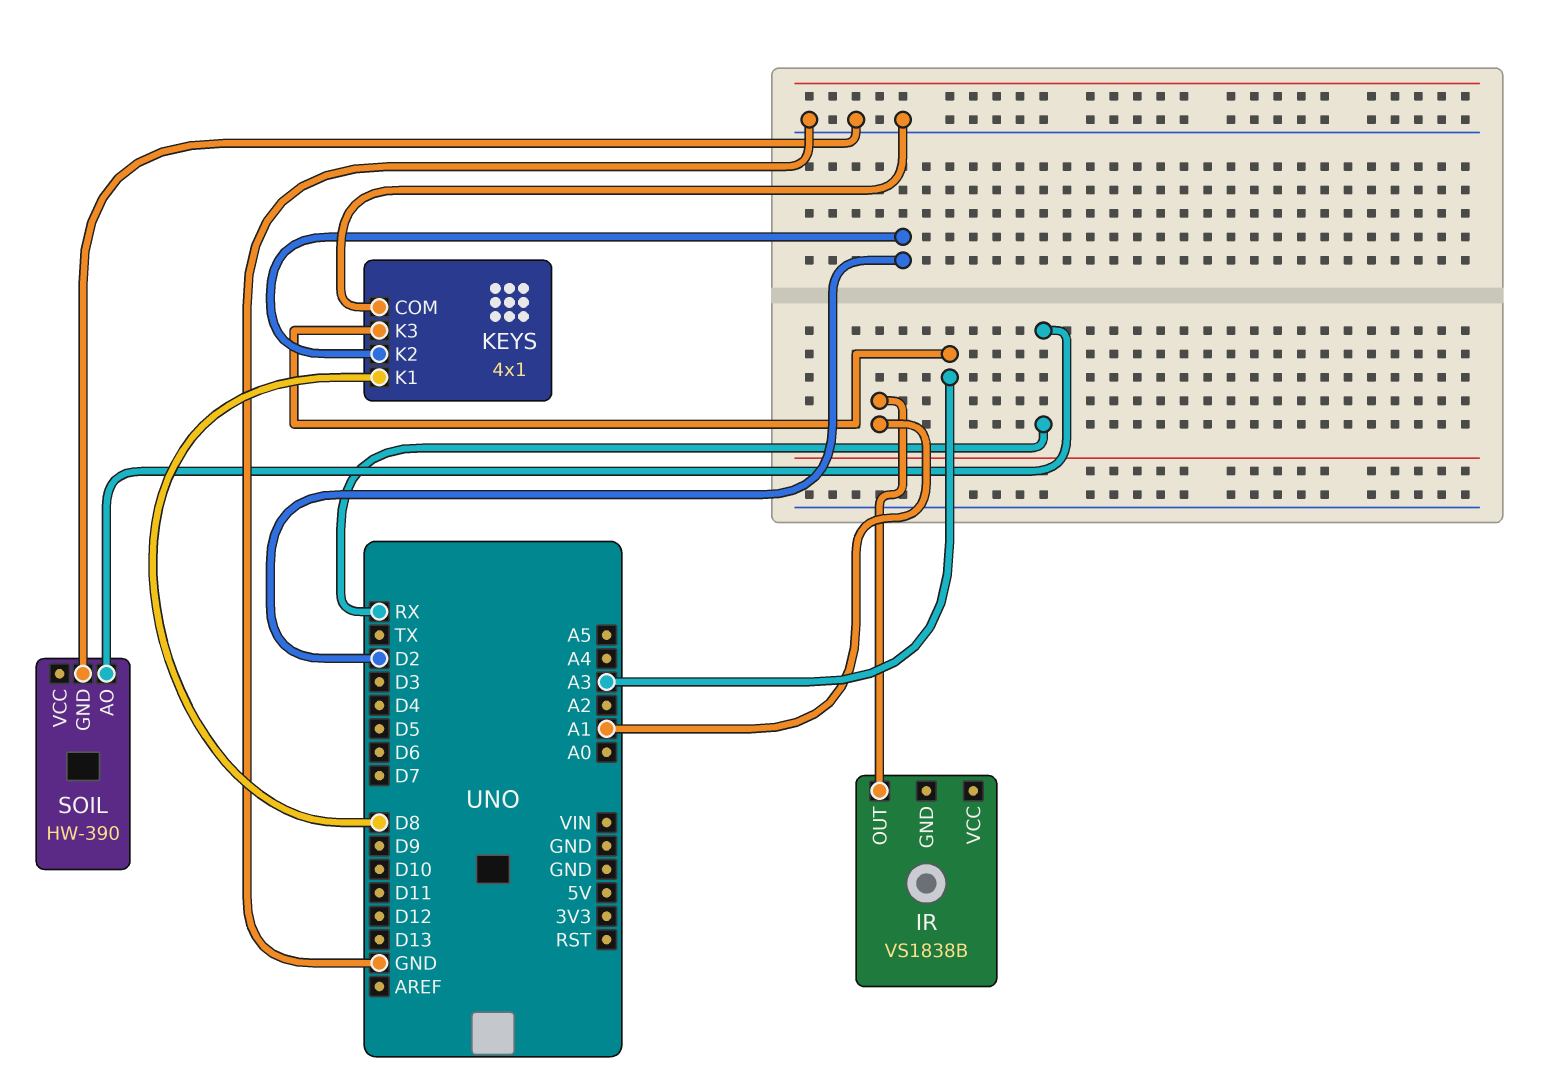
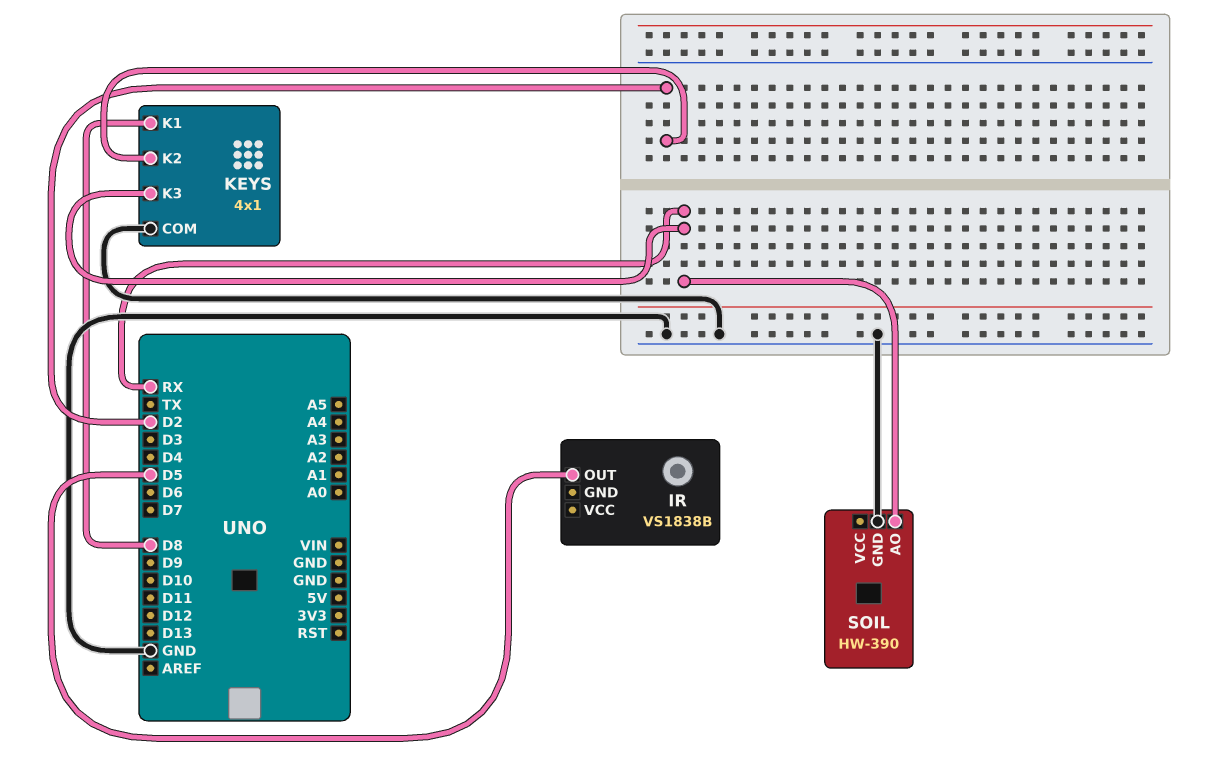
IR pin OUT: A1 -> D5
KEYS pin K3: A3 -> RX

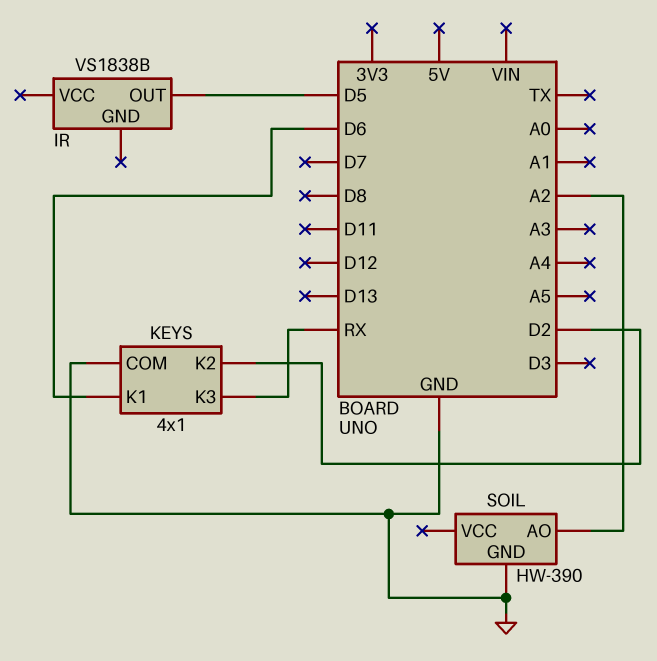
KEYS pin K1: D8 -> D6
SOIL pin AO: RX -> A2

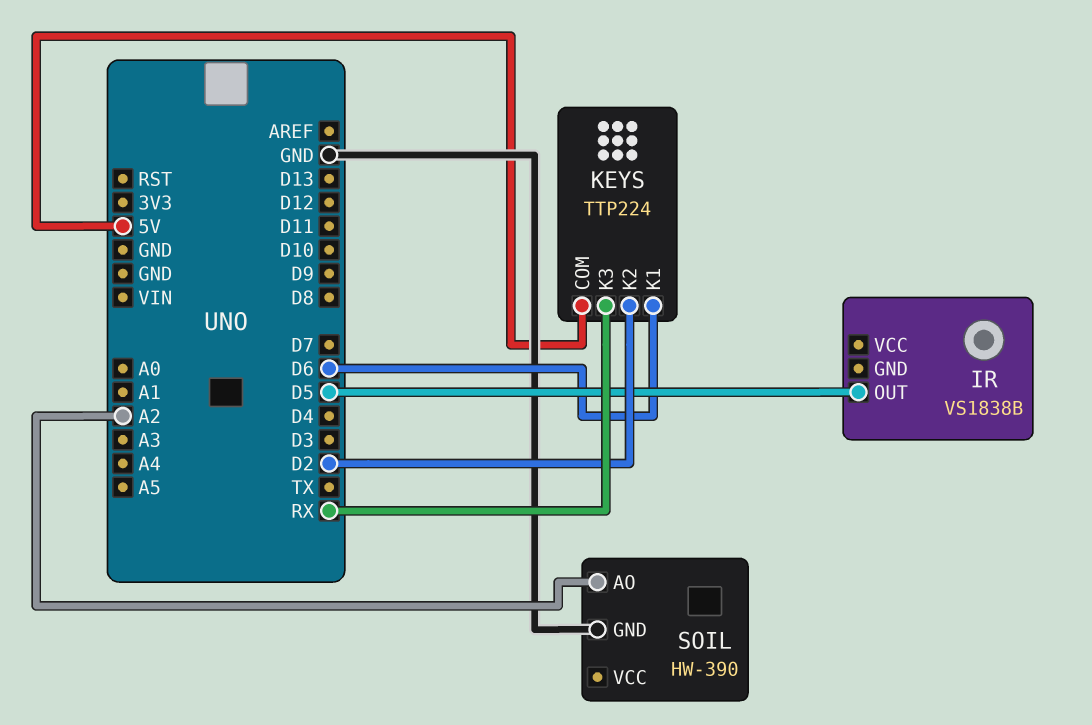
KEYS: 4x1 -> TTP224
KEYS pin COM: GND -> 5V

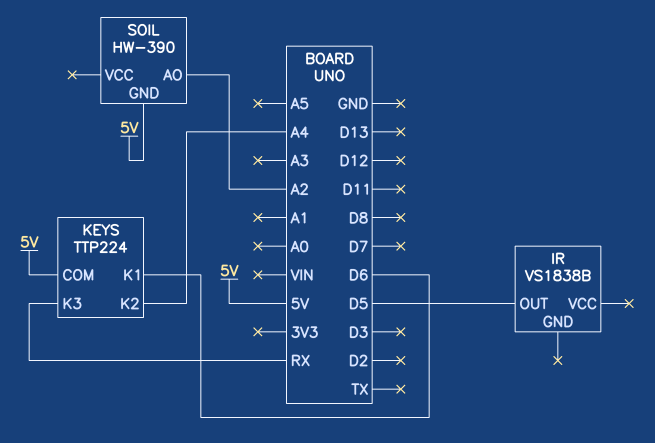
KEYS pin K2: D2 -> A4
SOIL pin GND: GND -> 5V

